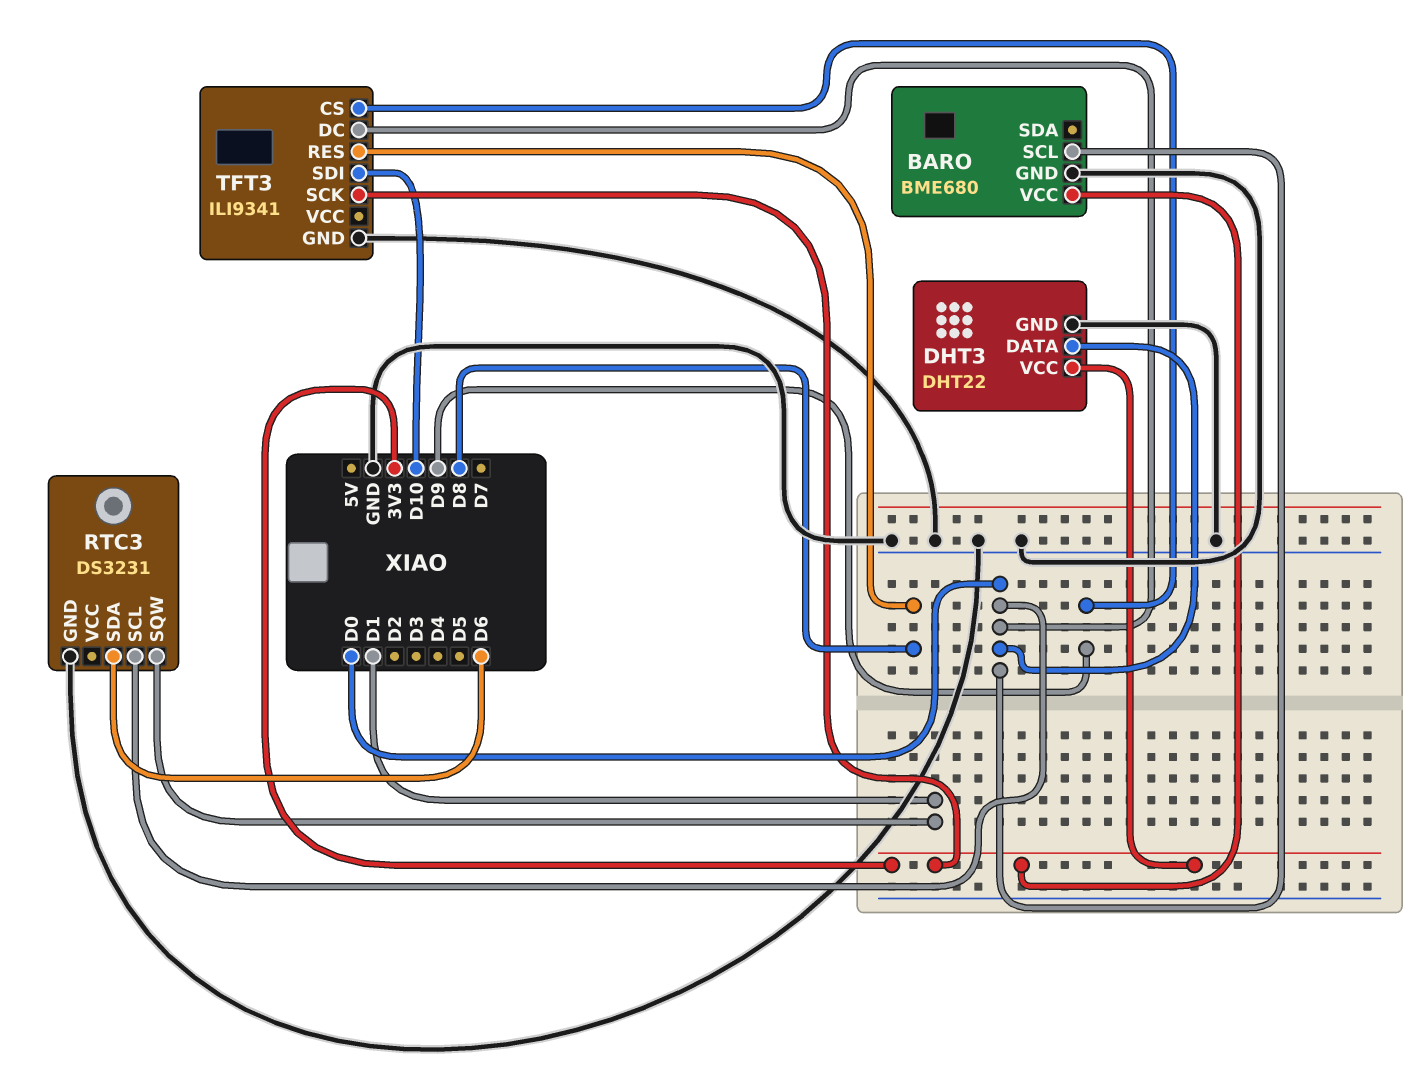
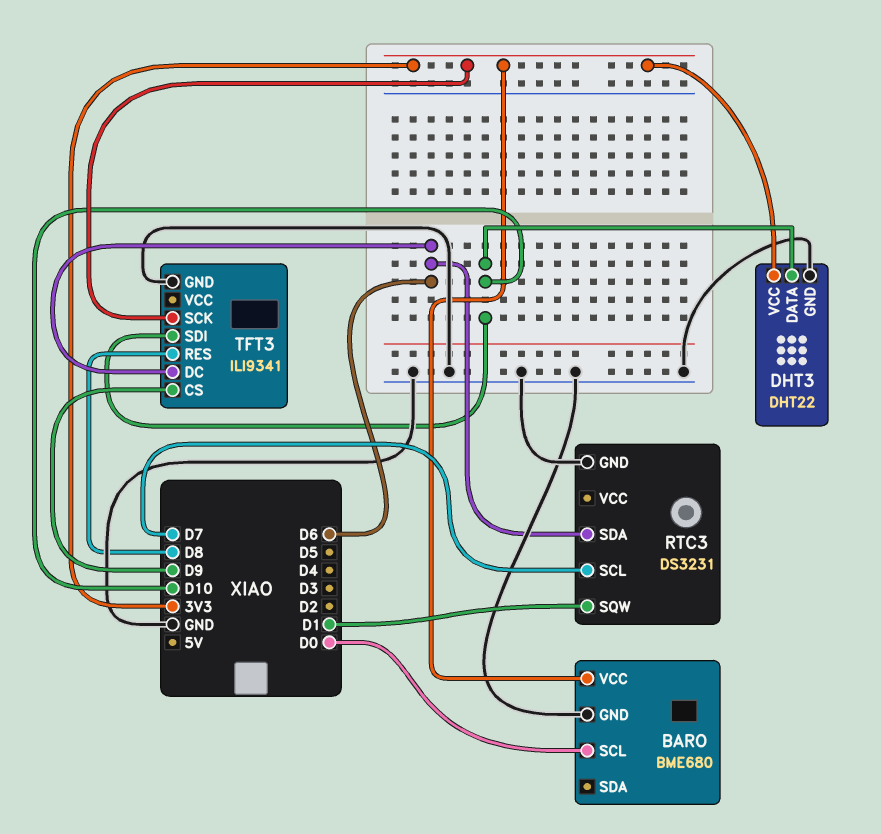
DHT3 pin DATA: D0 -> D10
RTC3 pin SCL: D0 -> D7
TFT3 pin DC: D0 -> D6

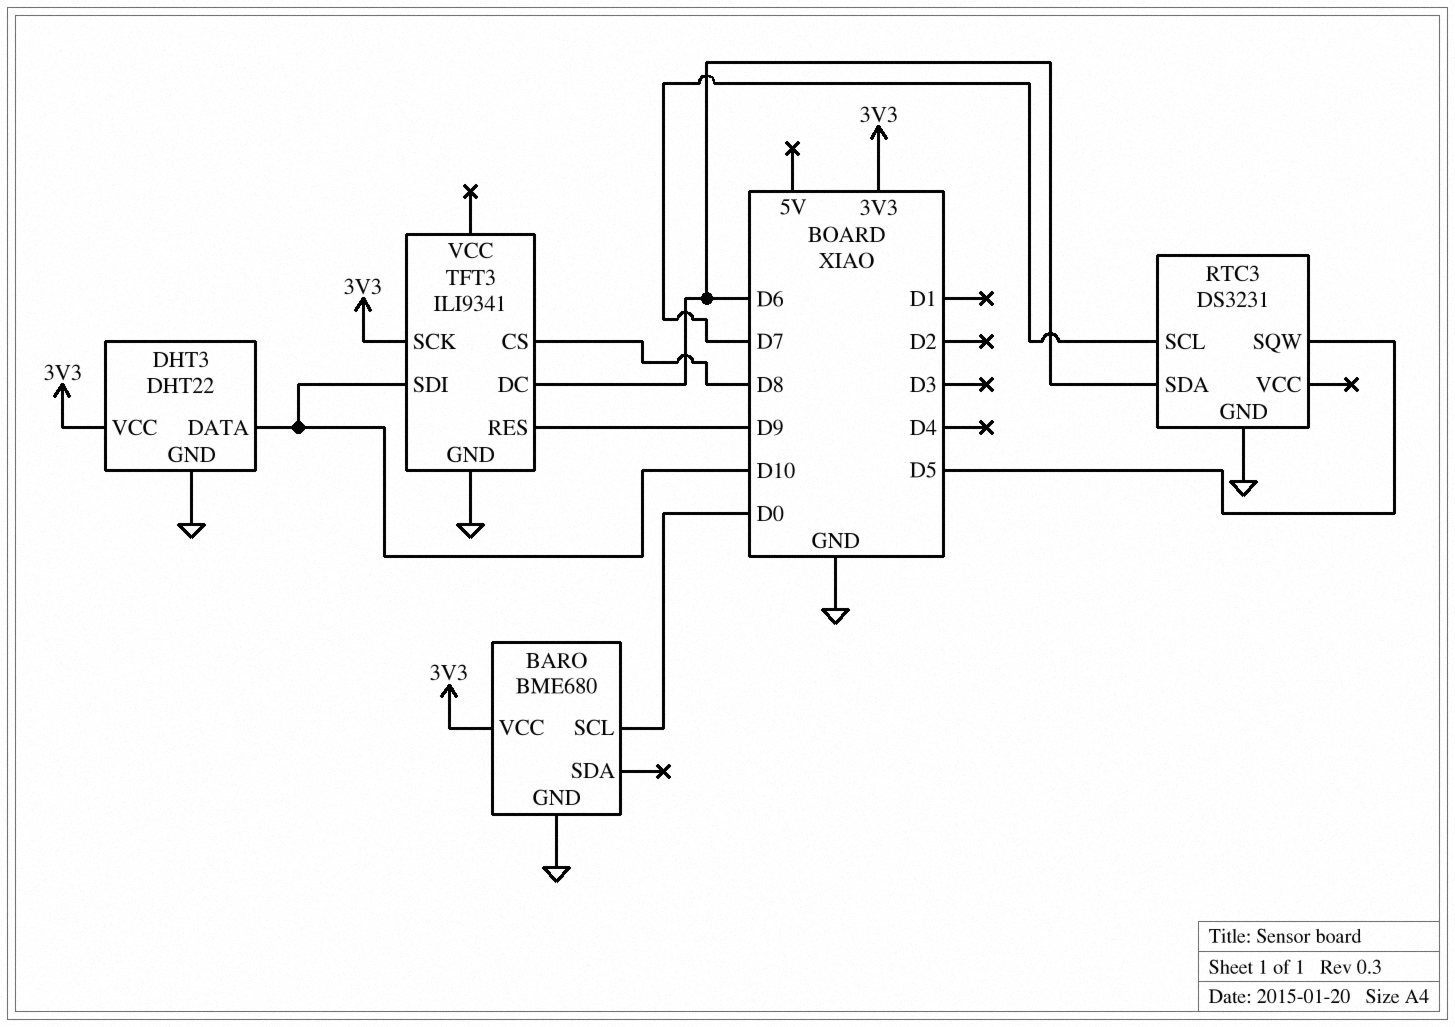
RTC3 pin SQW: D1 -> D5
TFT3 pin CS: D9 -> D8
TFT3 pin RES: D8 -> D9

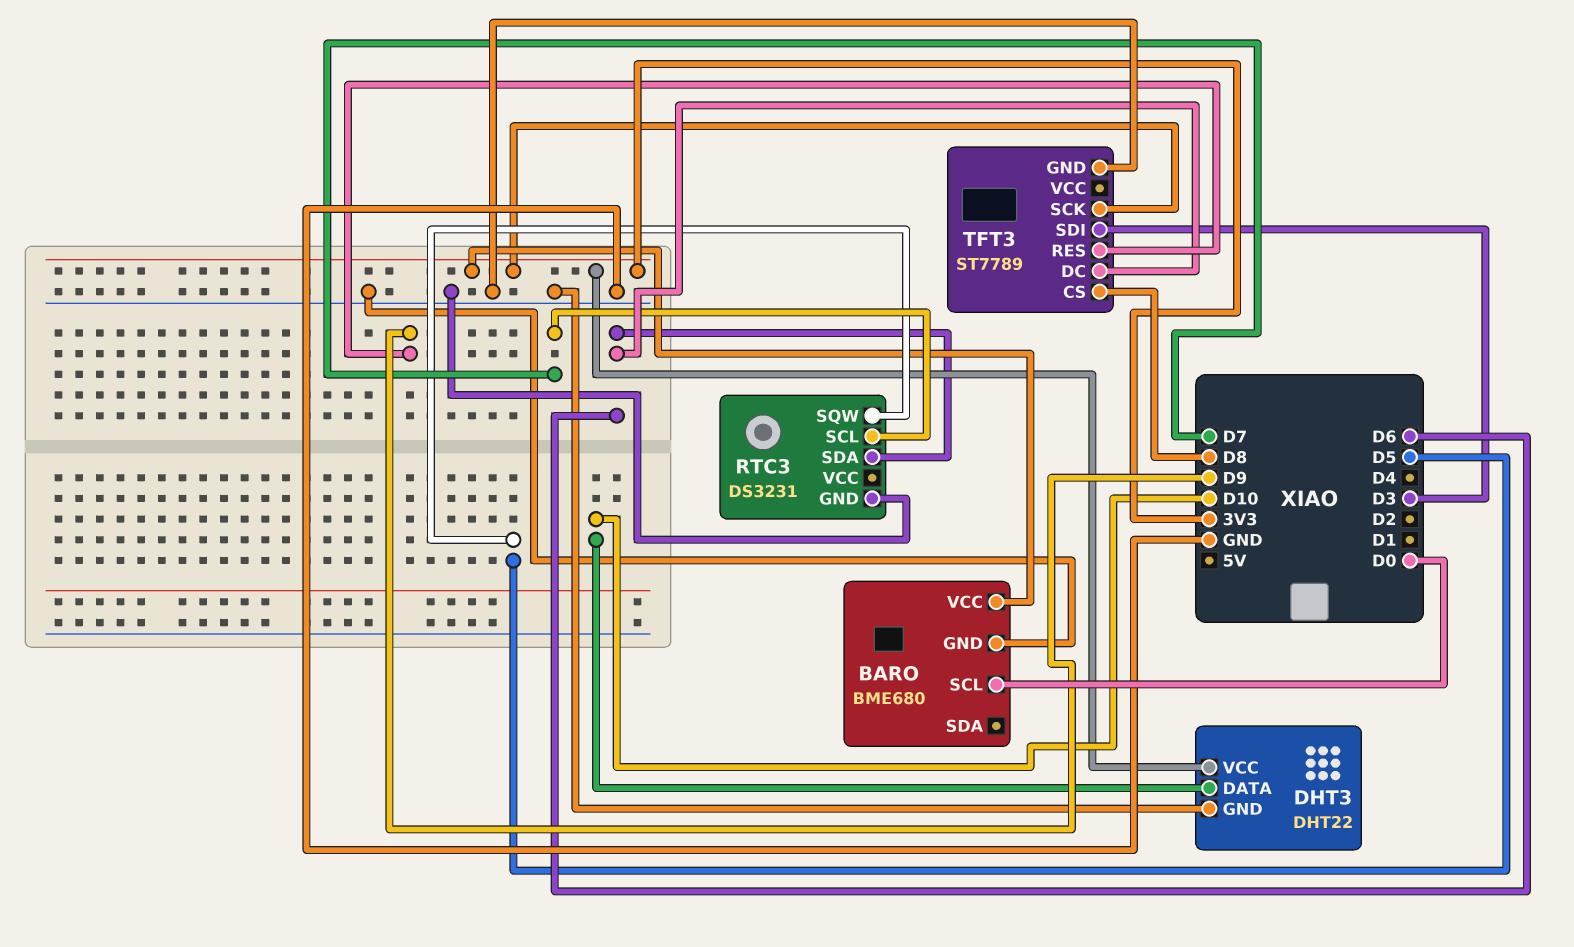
TFT3: ILI9341 -> ST7789
TFT3 pin SDI: D10 -> D3

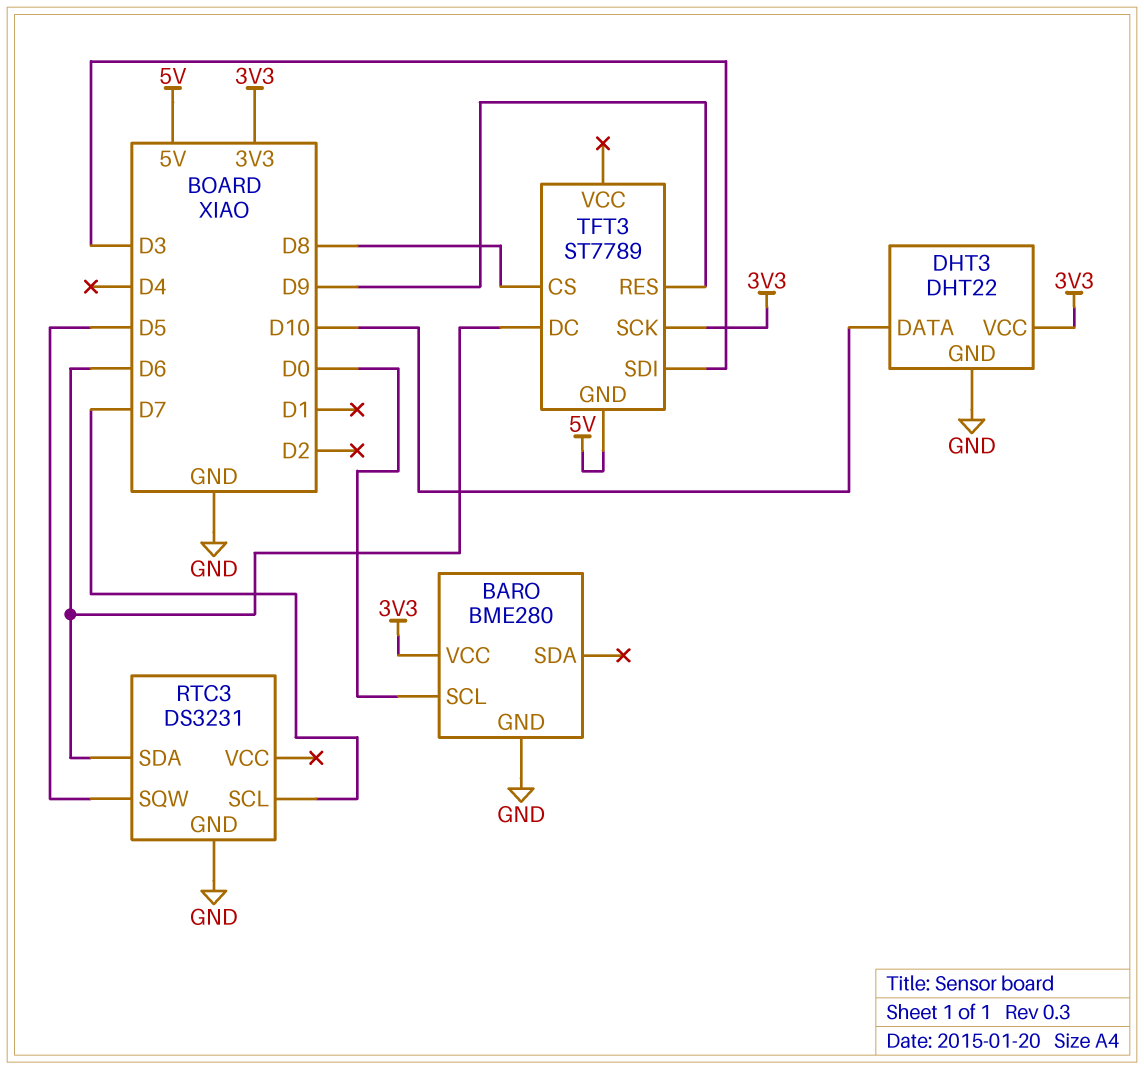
BARO: BME680 -> BME280
TFT3 pin GND: GND -> 5V

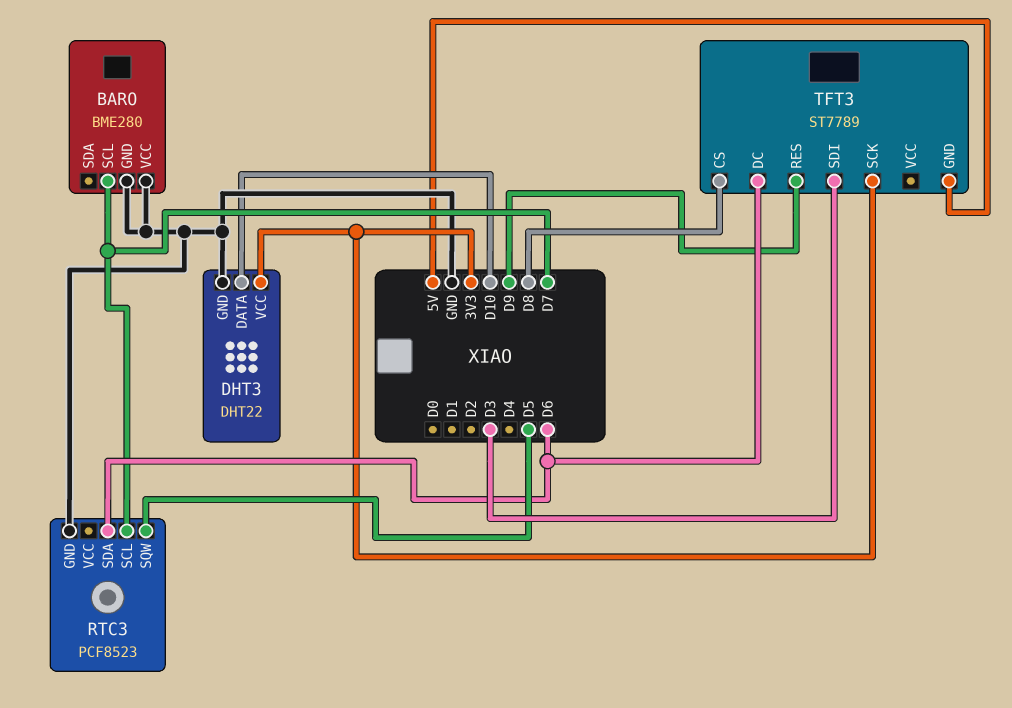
BARO pin SCL: D0 -> D7
BARO pin VCC: 3V3 -> GND
RTC3: DS3231 -> PCF8523

